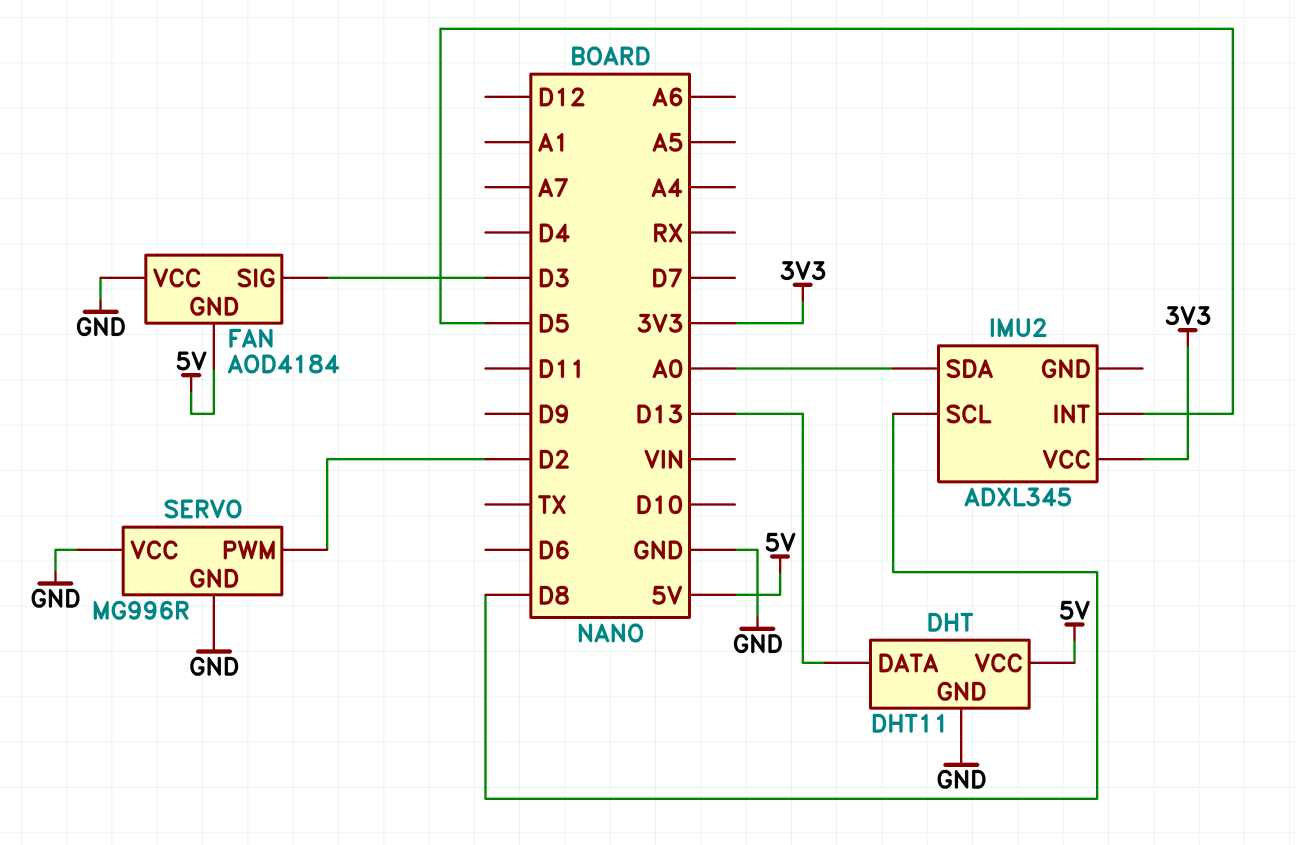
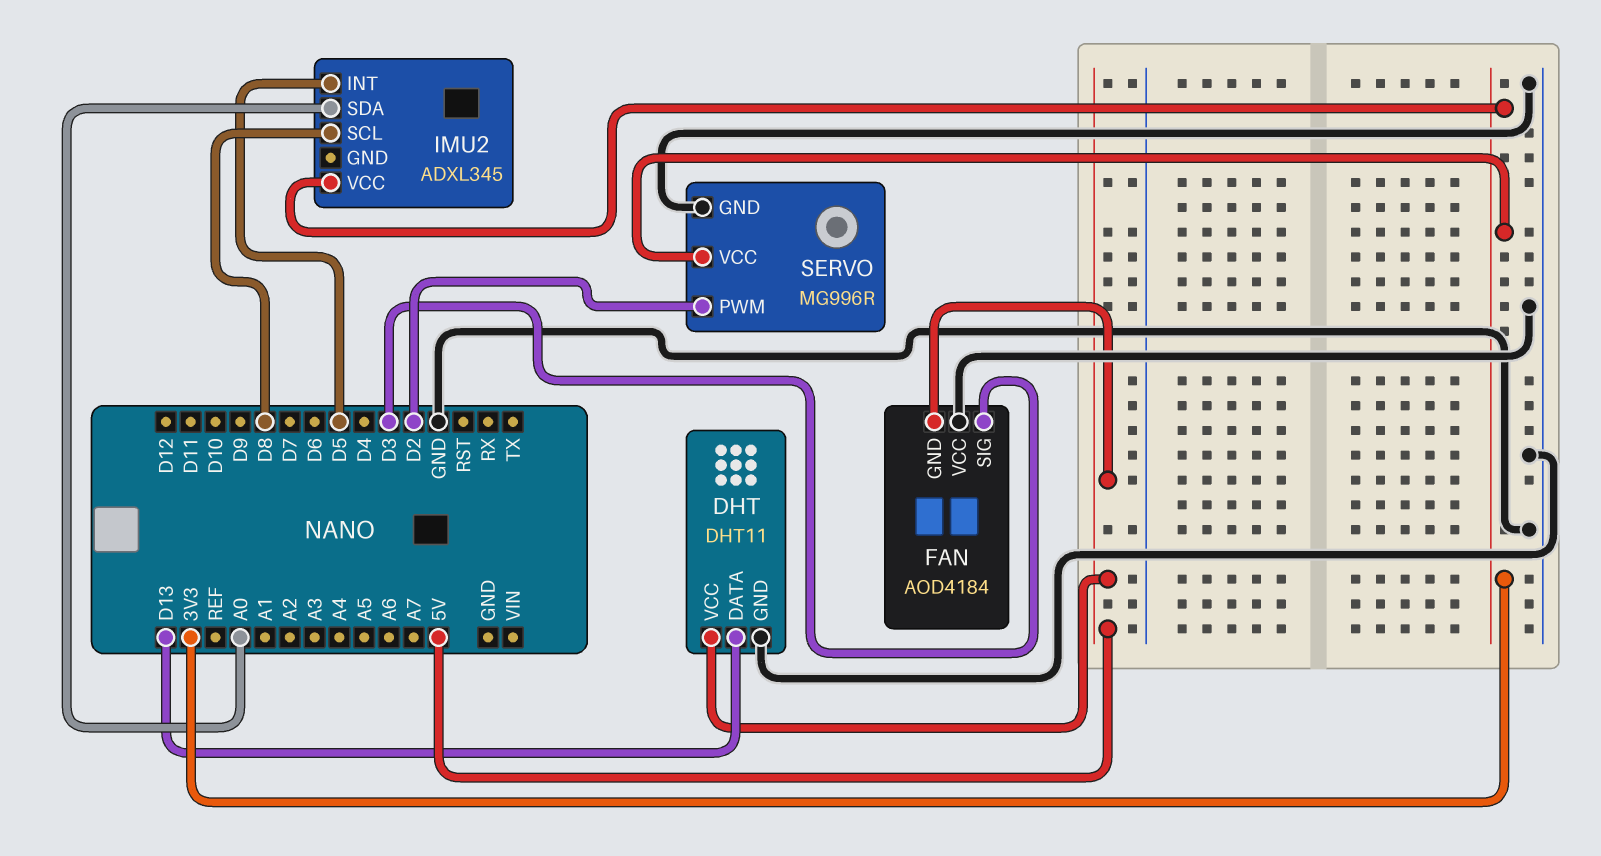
SERVO pin VCC: GND -> 3V3

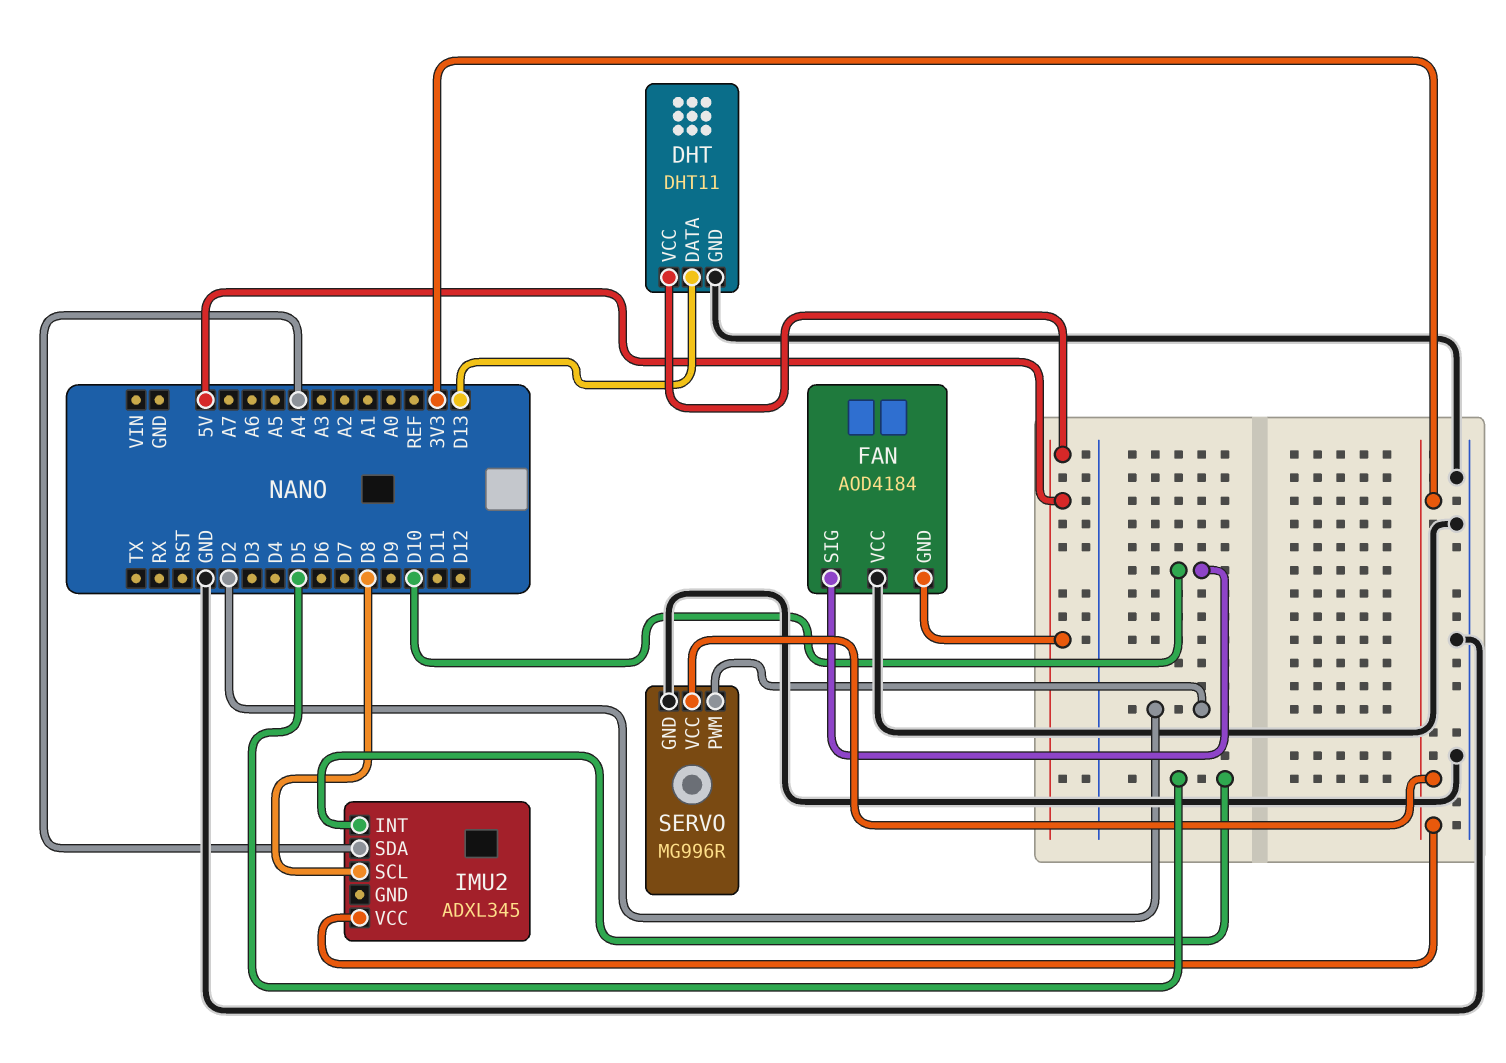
FAN pin SIG: D3 -> D10
IMU2 pin SDA: A0 -> A4

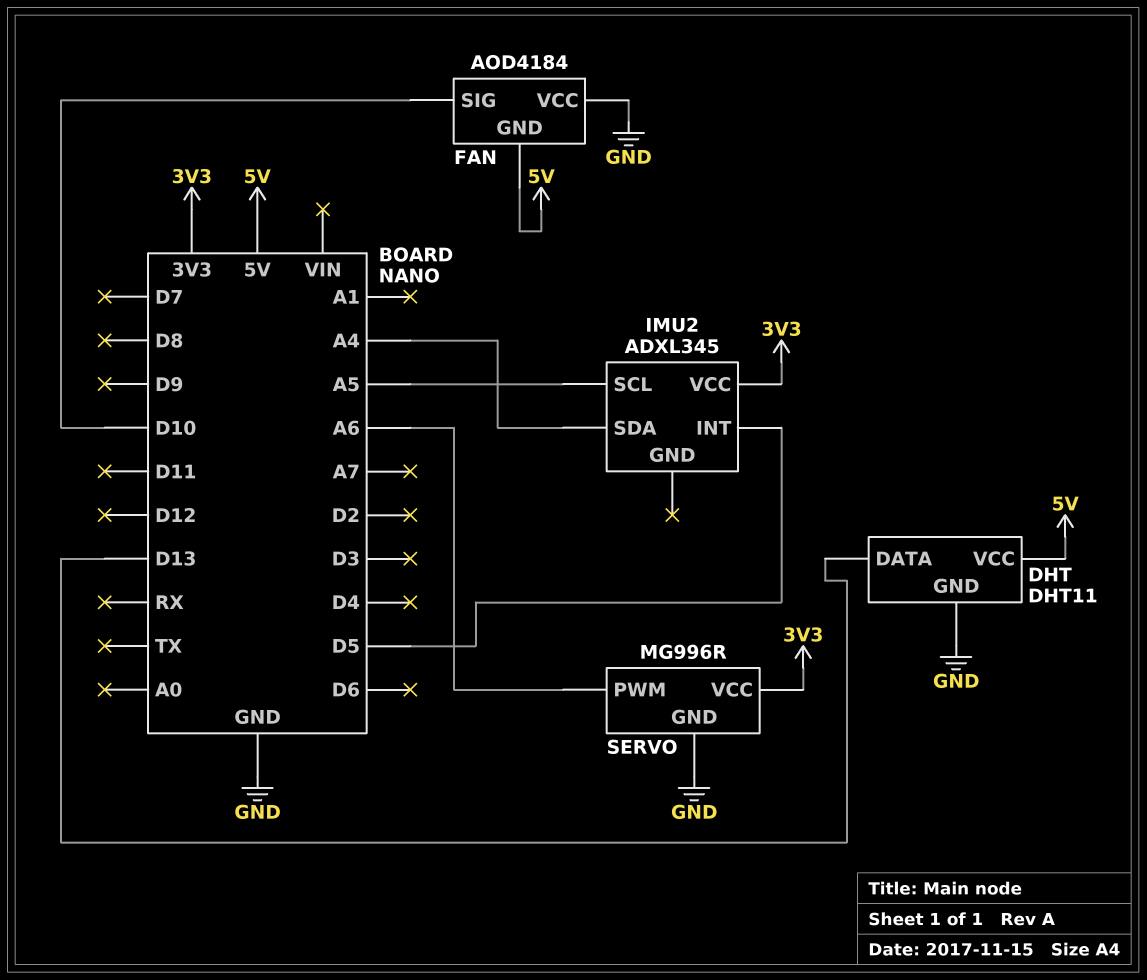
IMU2 pin SCL: D8 -> A5
SERVO pin PWM: D2 -> A6

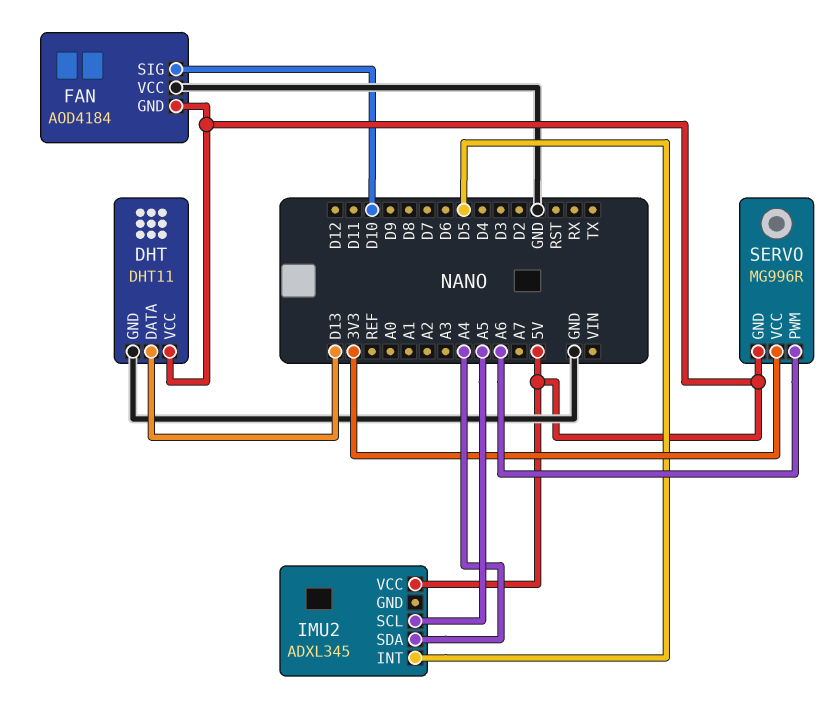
IMU2 pin VCC: 3V3 -> 5V
SERVO pin GND: GND -> 5V

